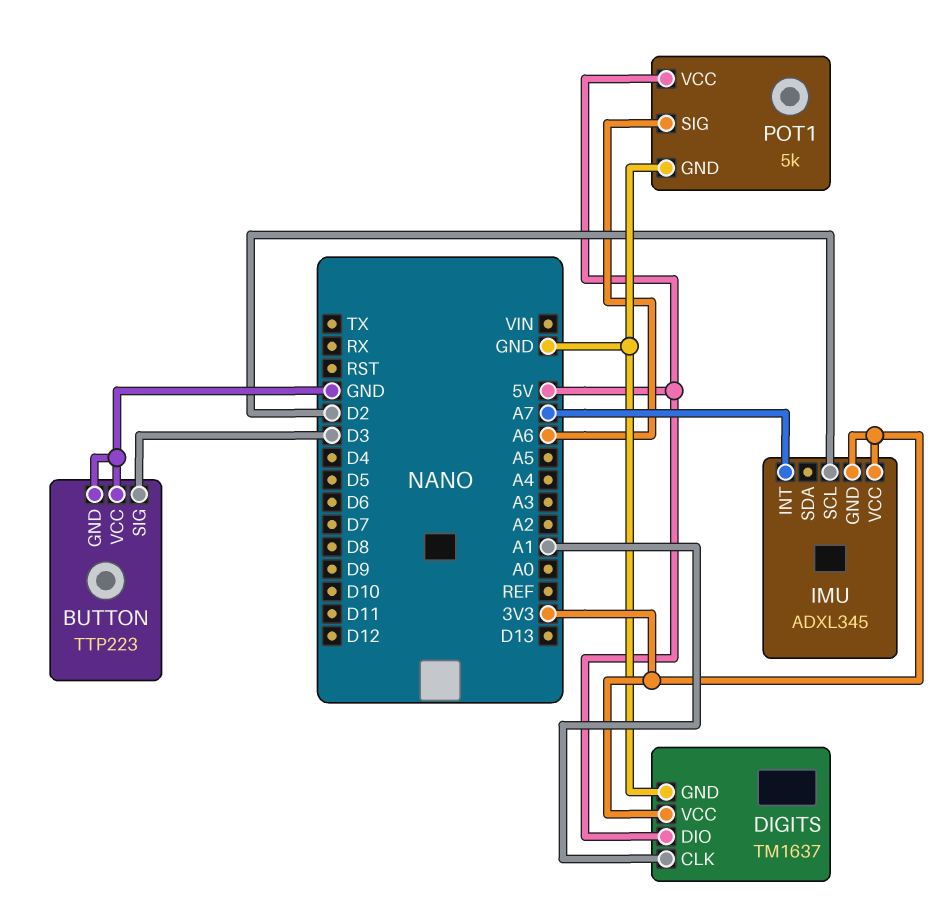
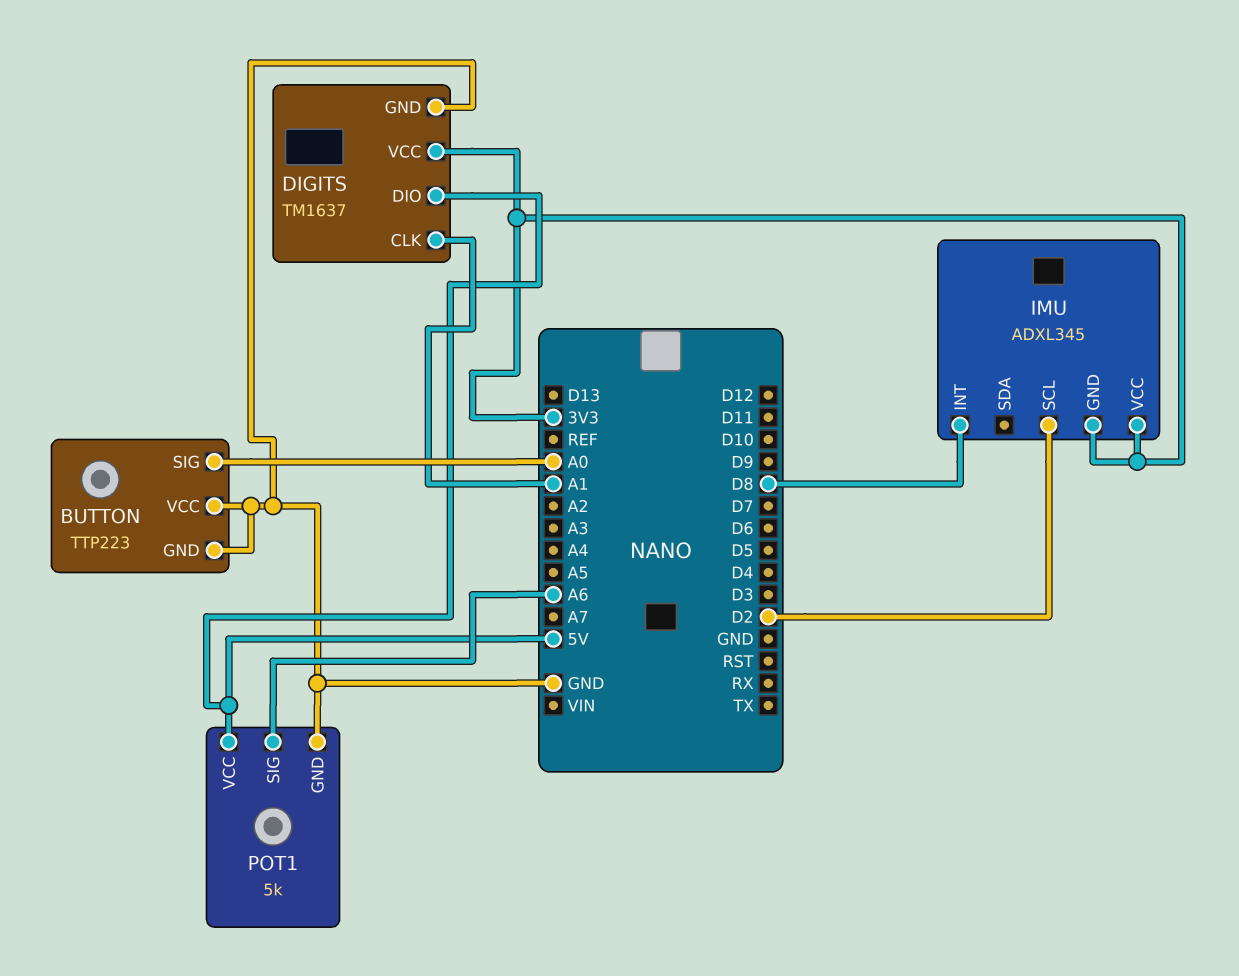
BUTTON pin SIG: D3 -> A0
IMU pin INT: A7 -> D8

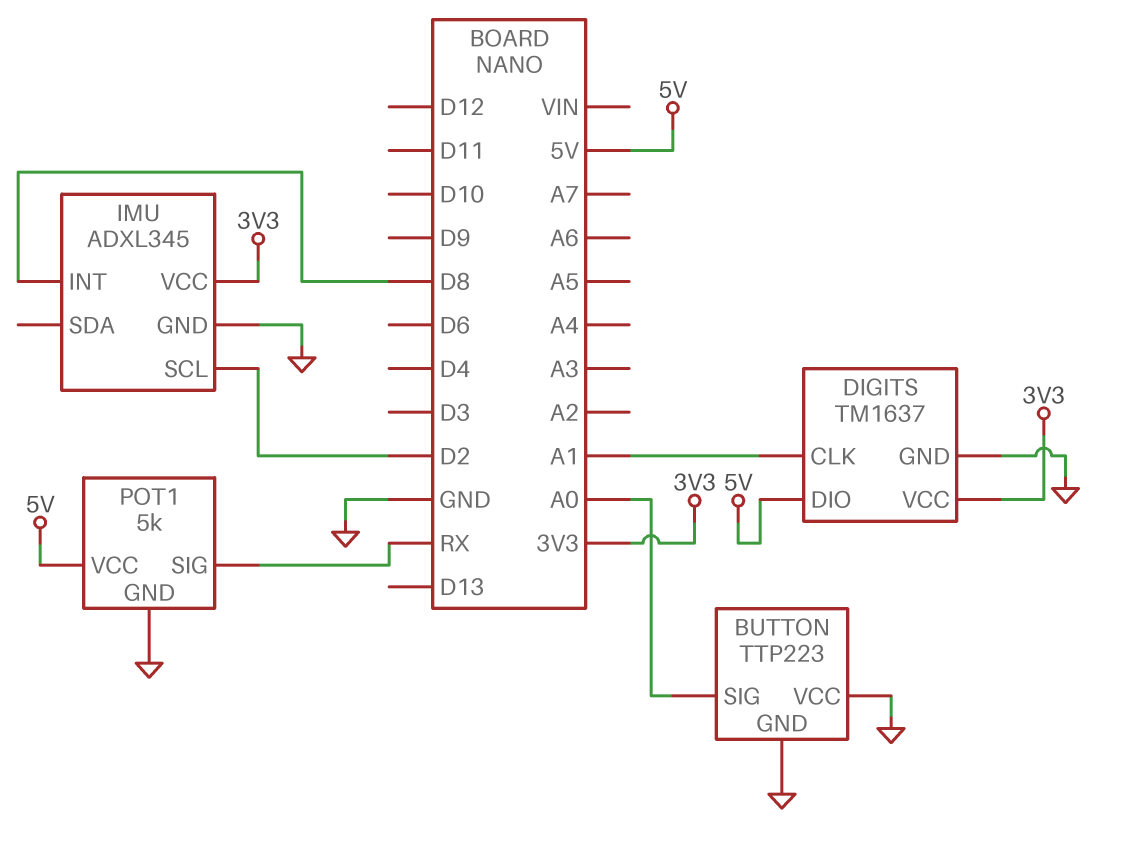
IMU pin GND: 3V3 -> GND
POT1 pin SIG: A6 -> RX

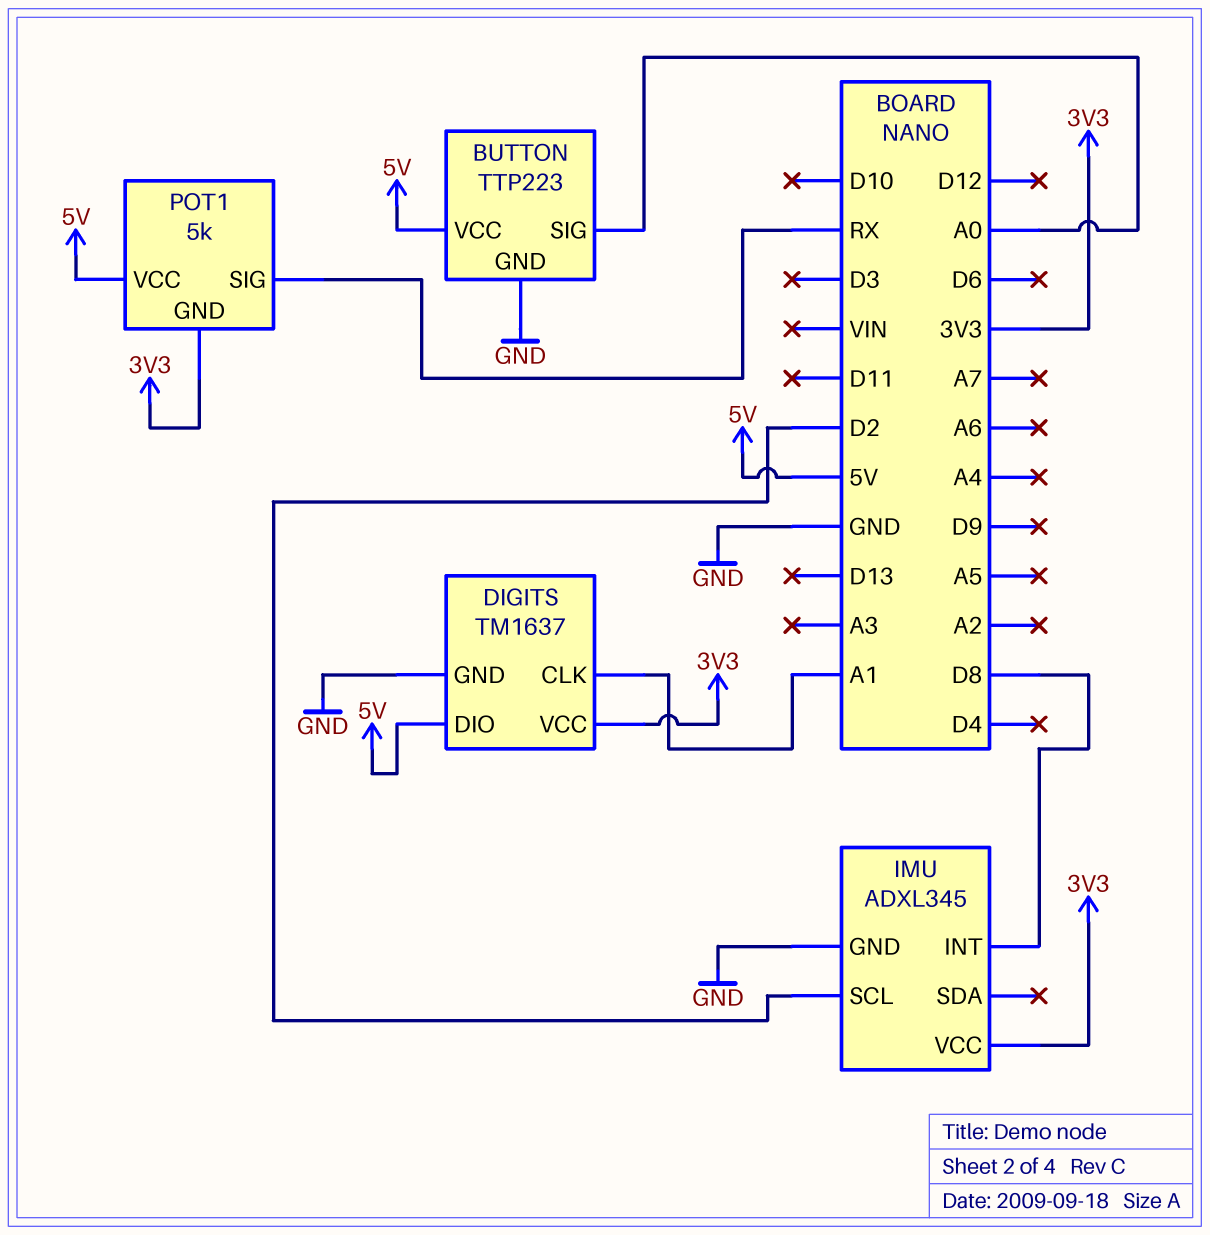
BUTTON pin VCC: GND -> 5V
POT1 pin GND: GND -> 3V3

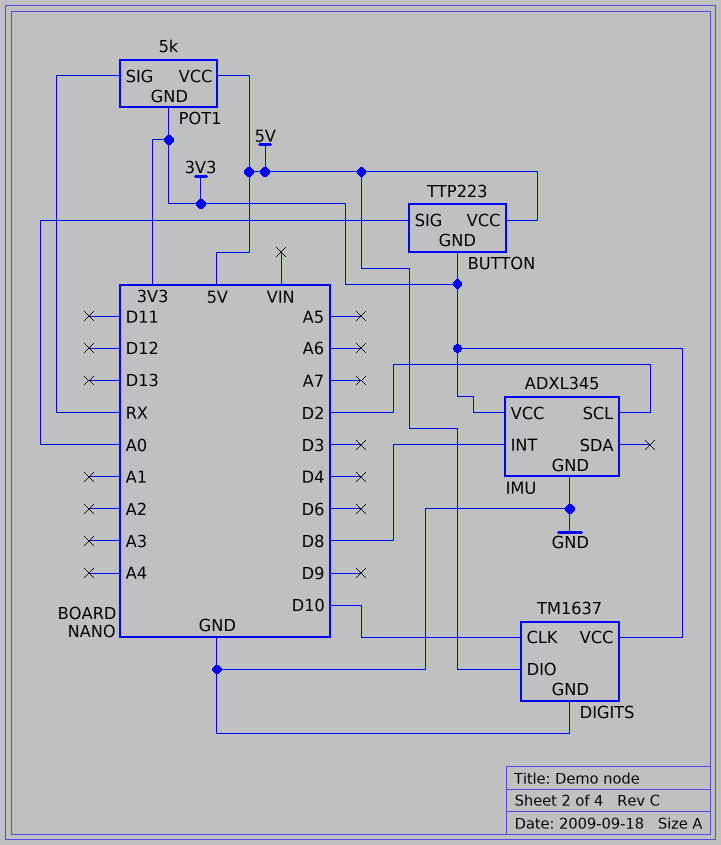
BUTTON pin GND: GND -> 3V3
DIGITS pin CLK: A1 -> D10

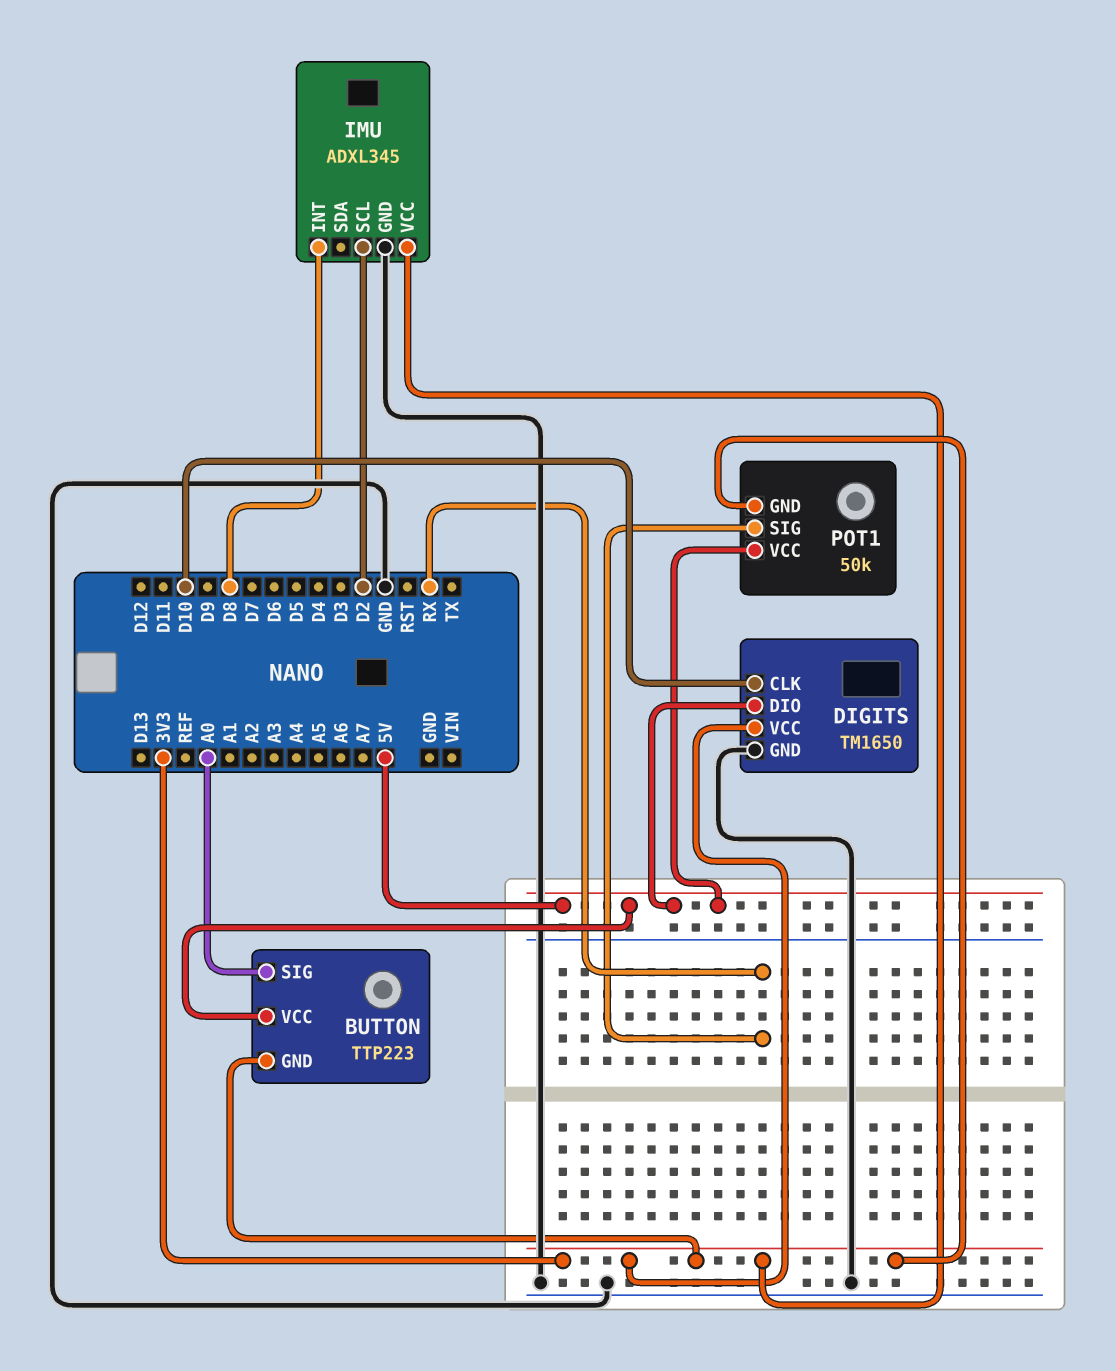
DIGITS: TM1637 -> TM1650
POT1: 5k -> 50k

